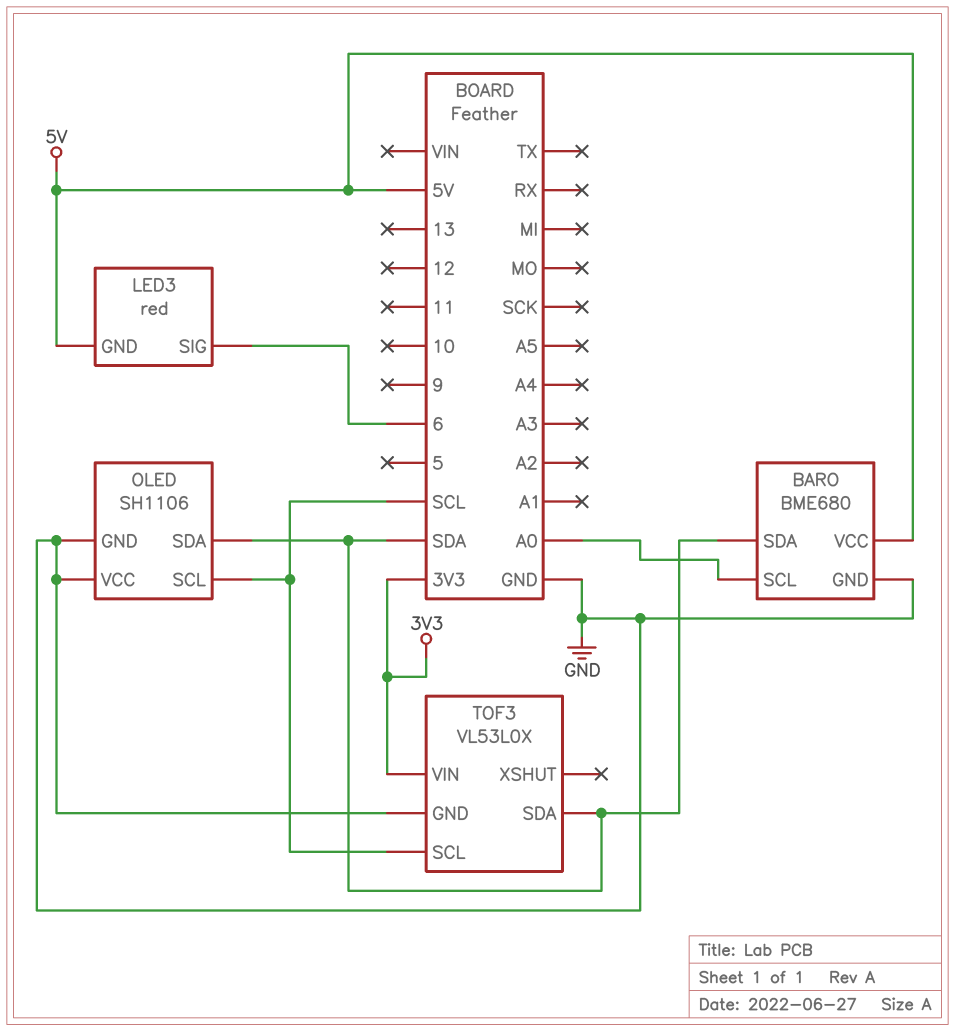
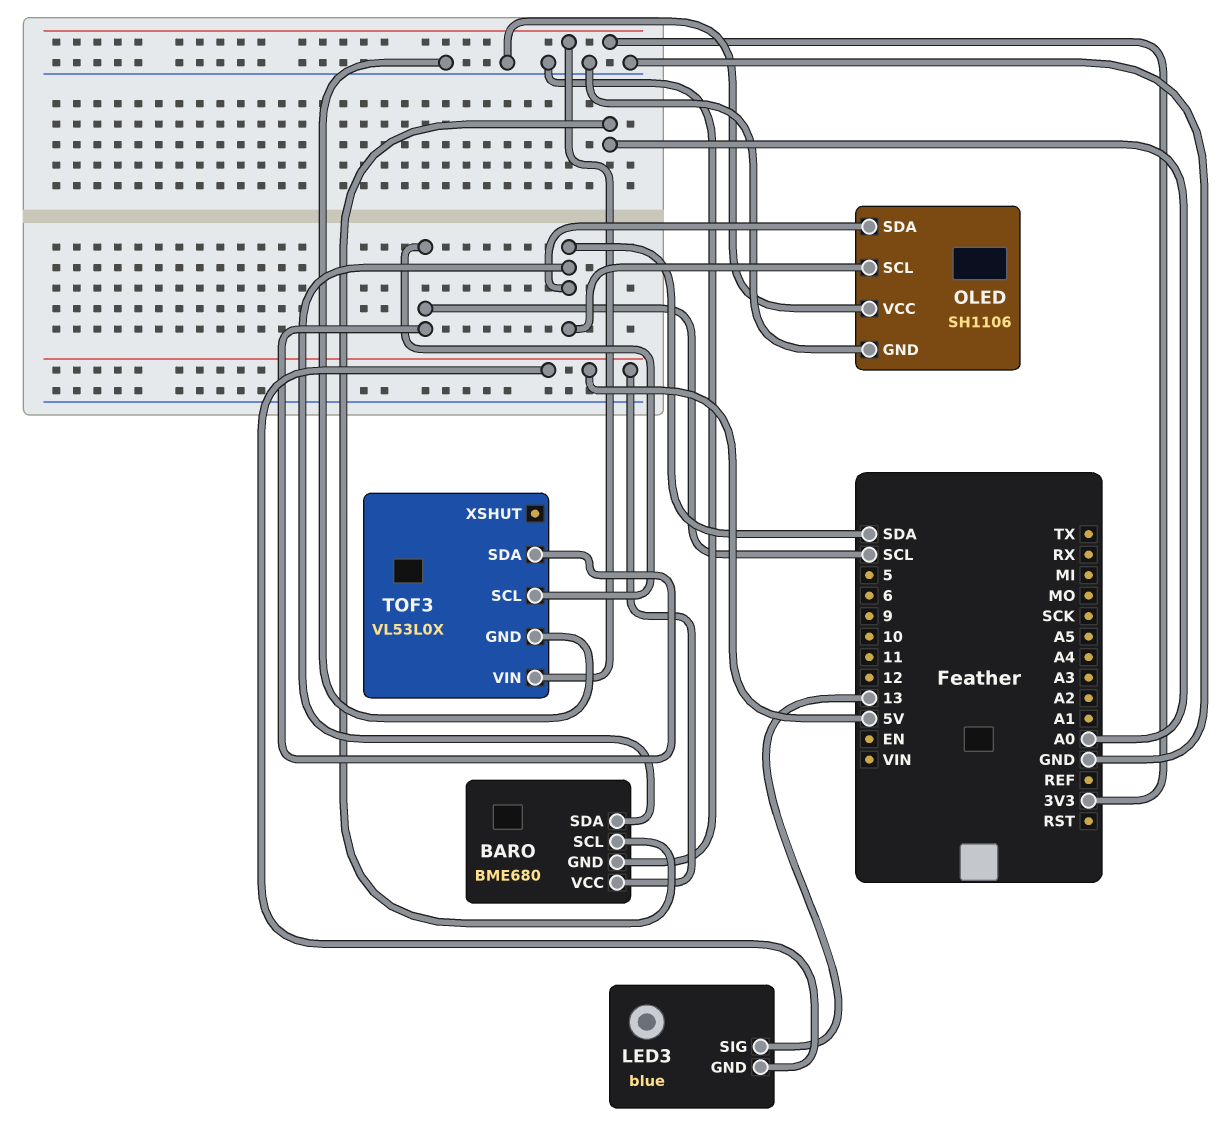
LED3: red -> blue
LED3 pin SIG: 6 -> 13
OLED pin SCL: SCL -> SDA
TOF3 pin SDA: SDA -> SCL

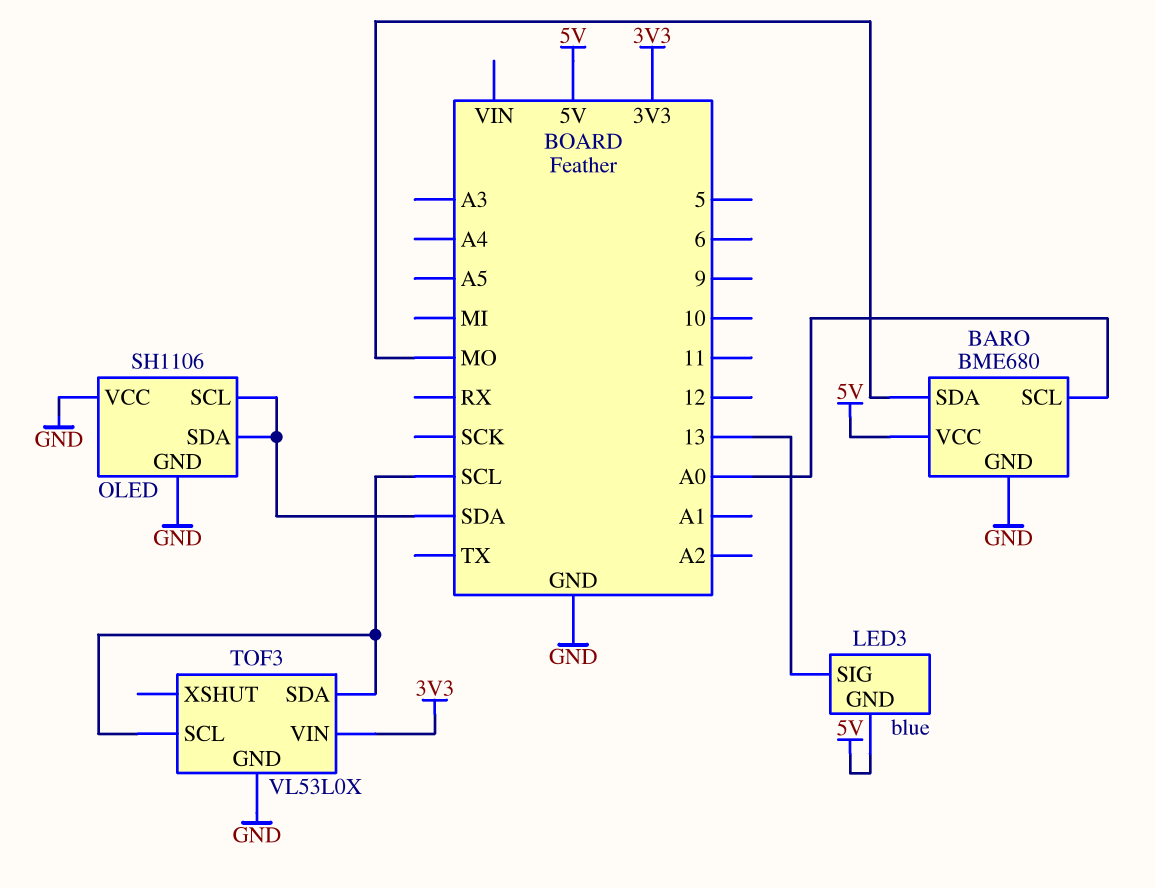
BARO pin SDA: SDA -> MO

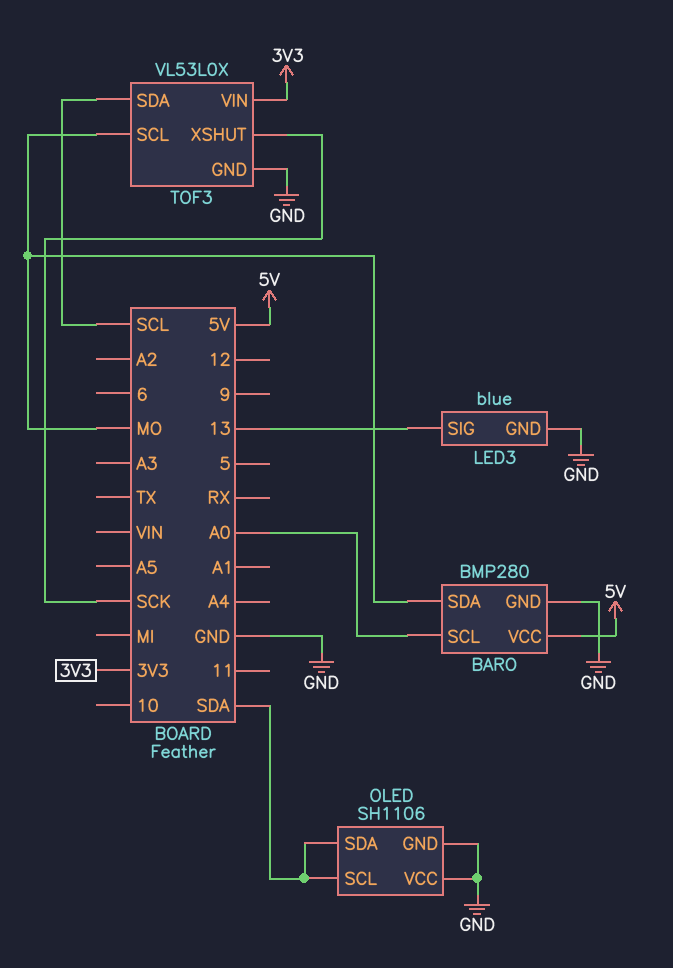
BARO: BME680 -> BMP280
LED3 pin GND: 5V -> GND
TOF3 pin SCL: SCL -> MO
TOF3 pin XSHUT: none -> SCK

